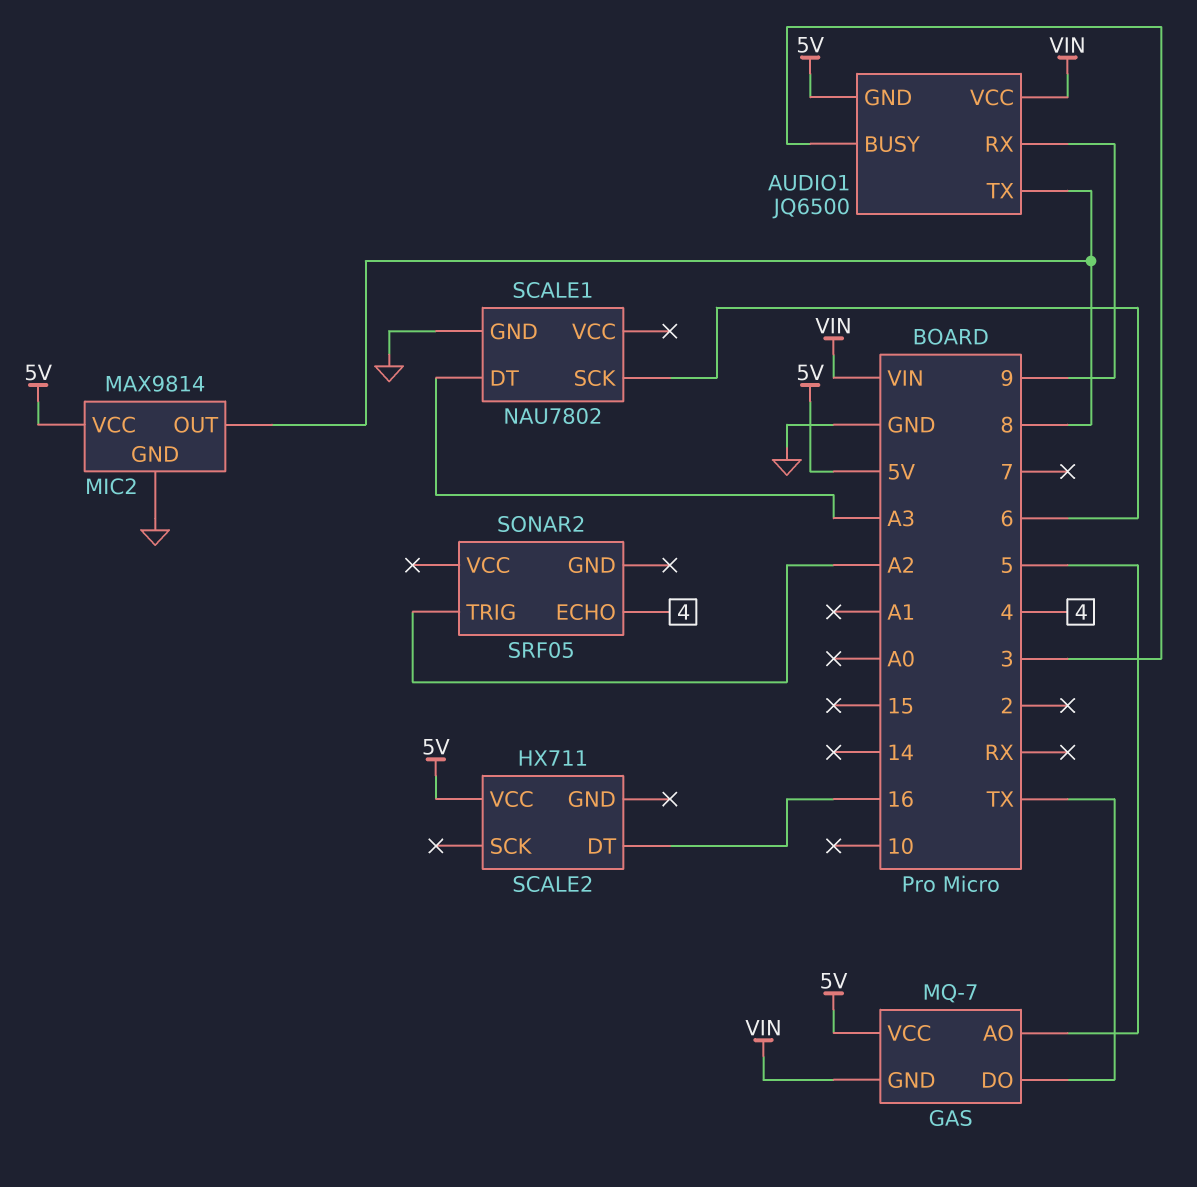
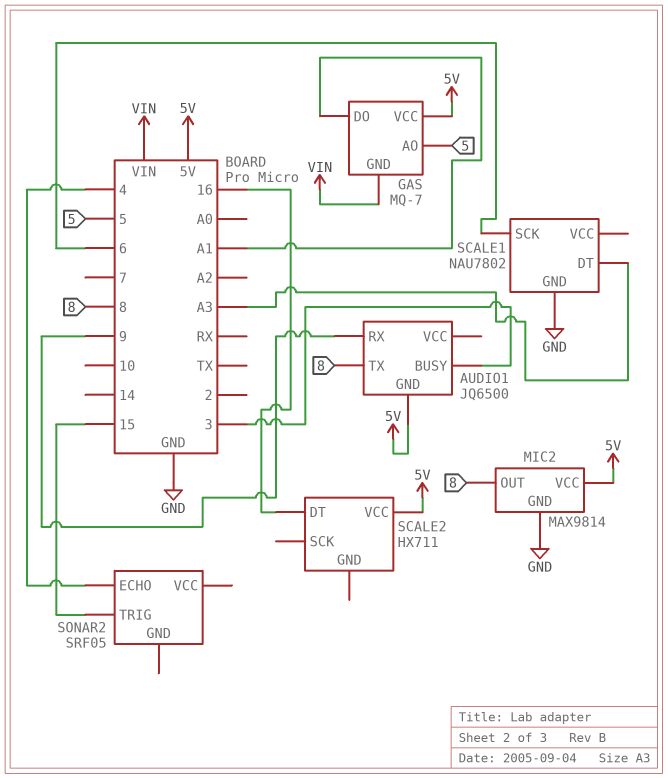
AUDIO1 pin VCC: VIN -> none
GAS pin DO: TX -> A1
SONAR2 pin TRIG: A2 -> 15

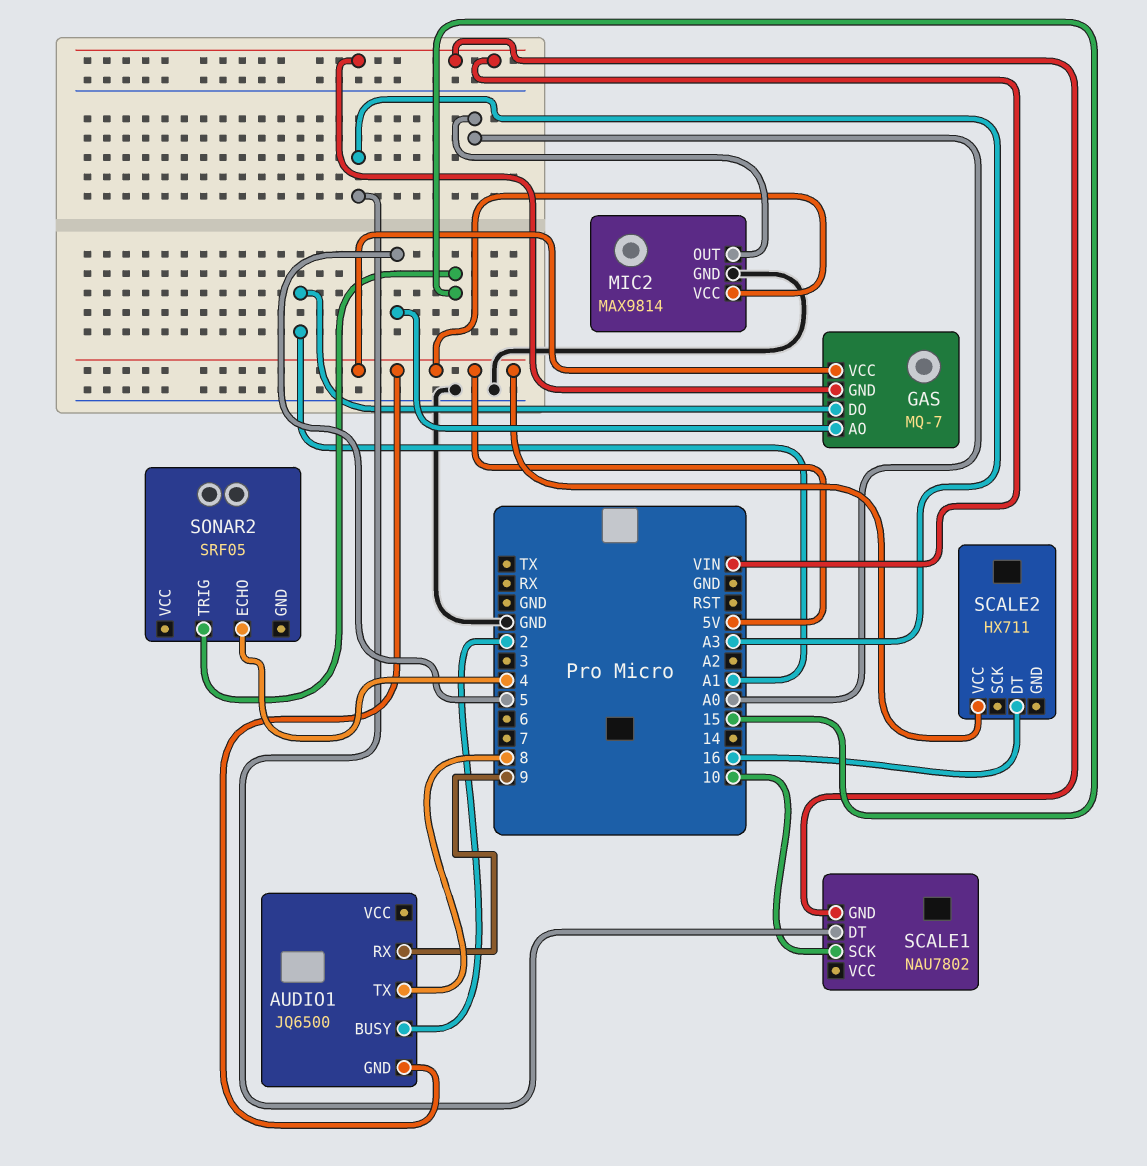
AUDIO1 pin BUSY: 3 -> 2
MIC2 pin OUT: 8 -> A0
SCALE1 pin GND: GND -> VIN
SCALE1 pin SCK: 6 -> 10

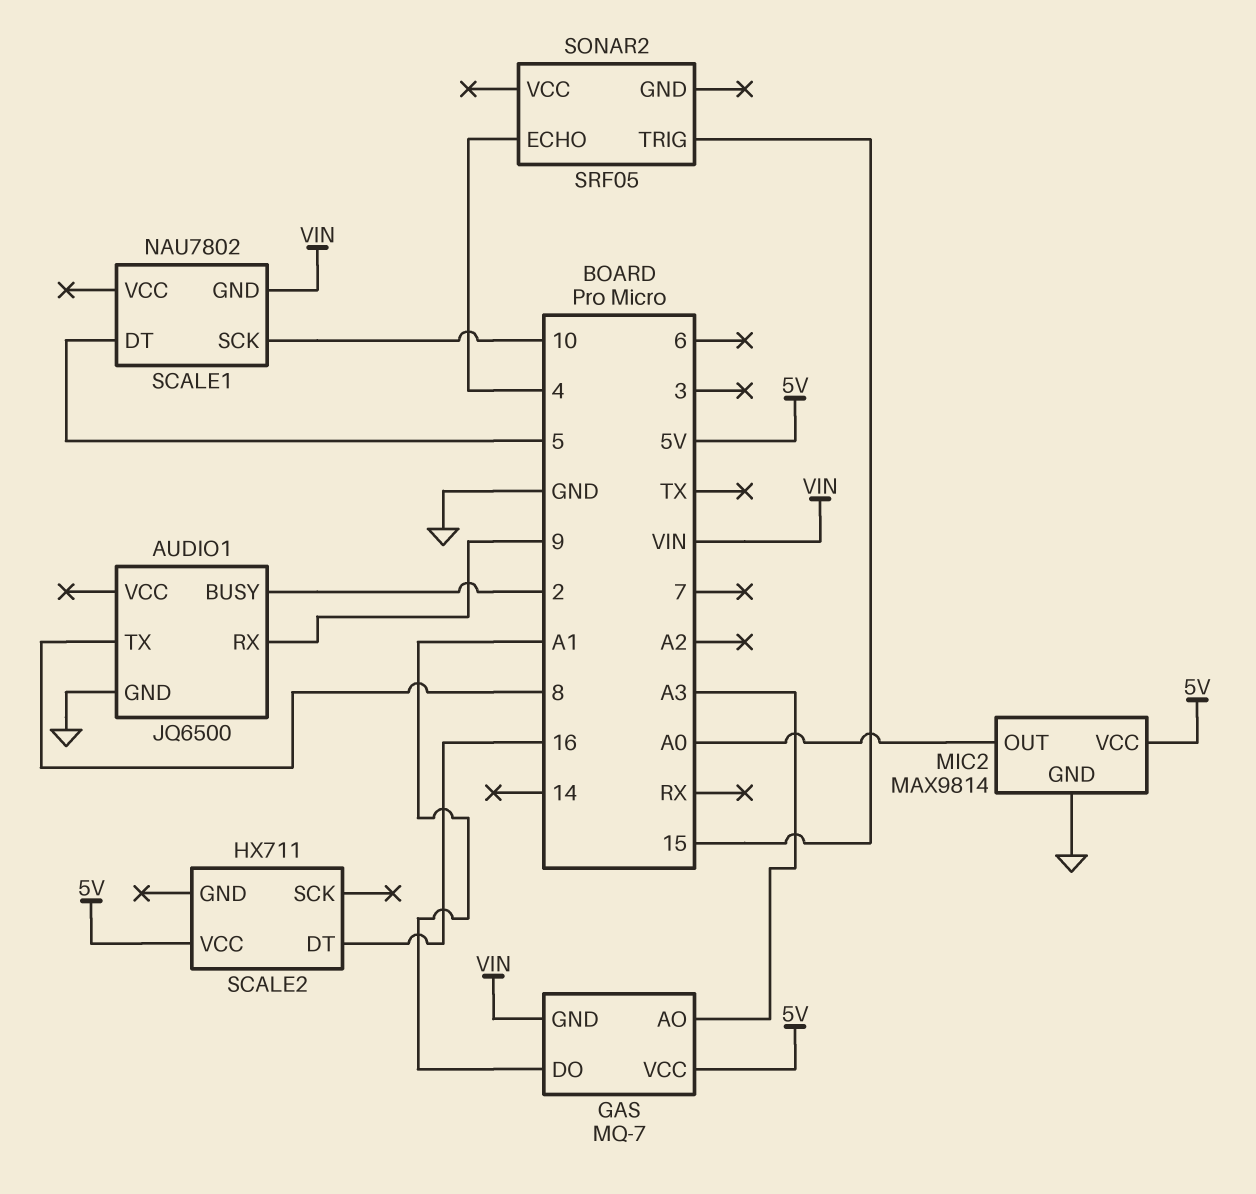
AUDIO1 pin GND: 5V -> GND
GAS pin AO: 5 -> A3
SCALE1 pin DT: A3 -> 5

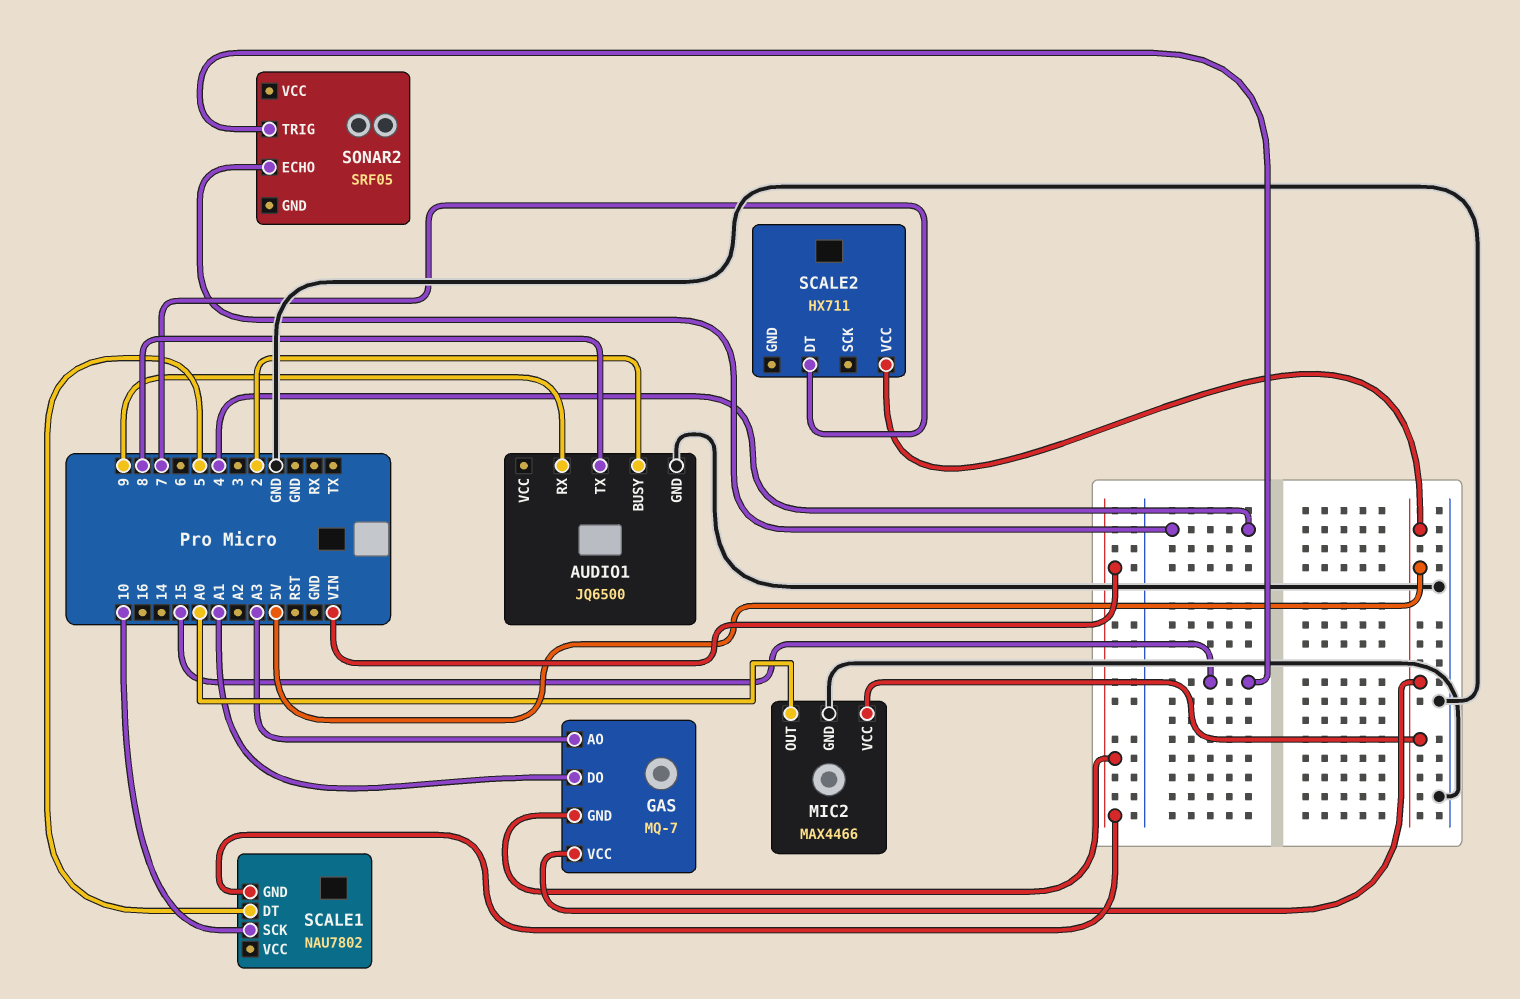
MIC2: MAX9814 -> MAX4466
SCALE2 pin DT: 16 -> 7

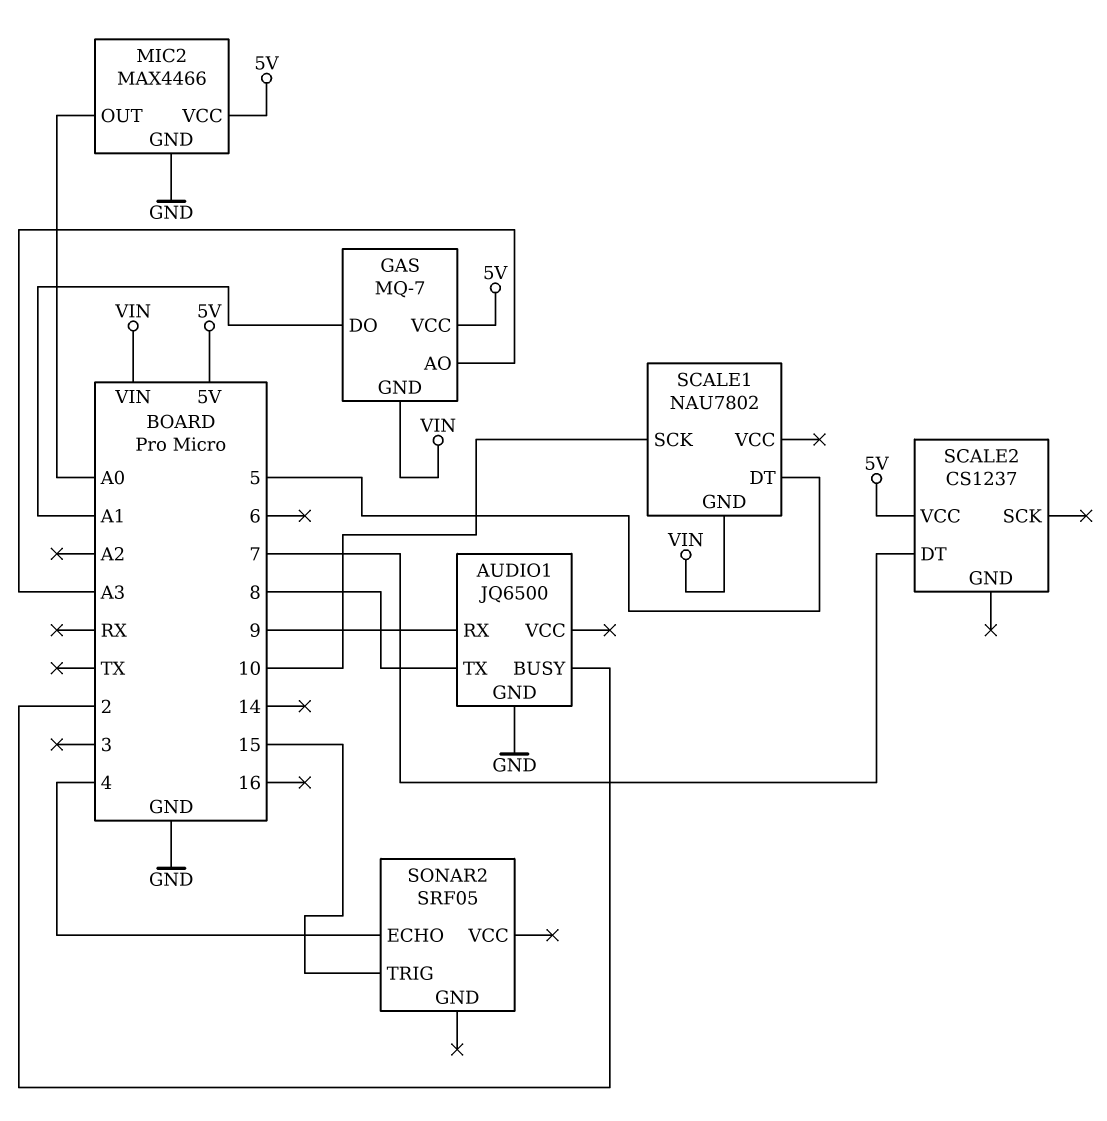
SCALE2: HX711 -> CS1237

